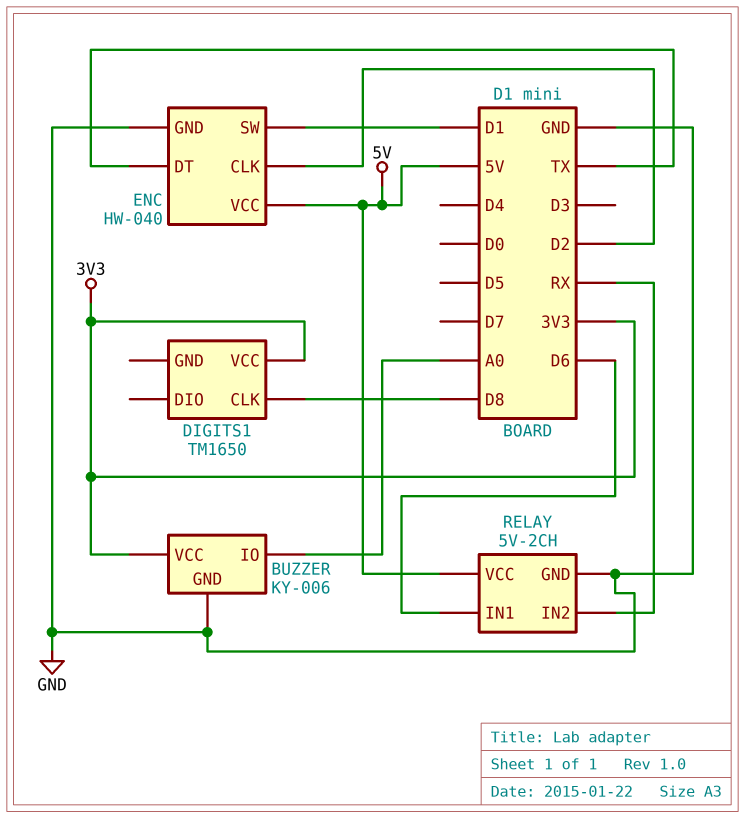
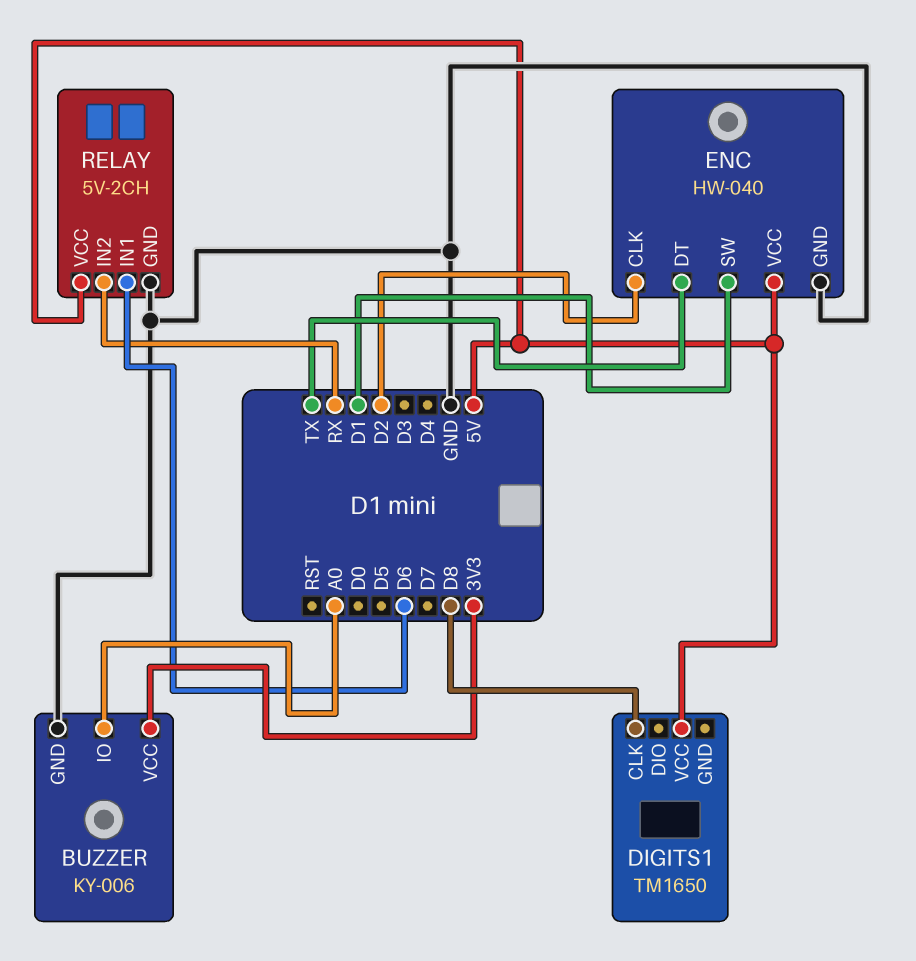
DIGITS1 pin VCC: 3V3 -> 5V

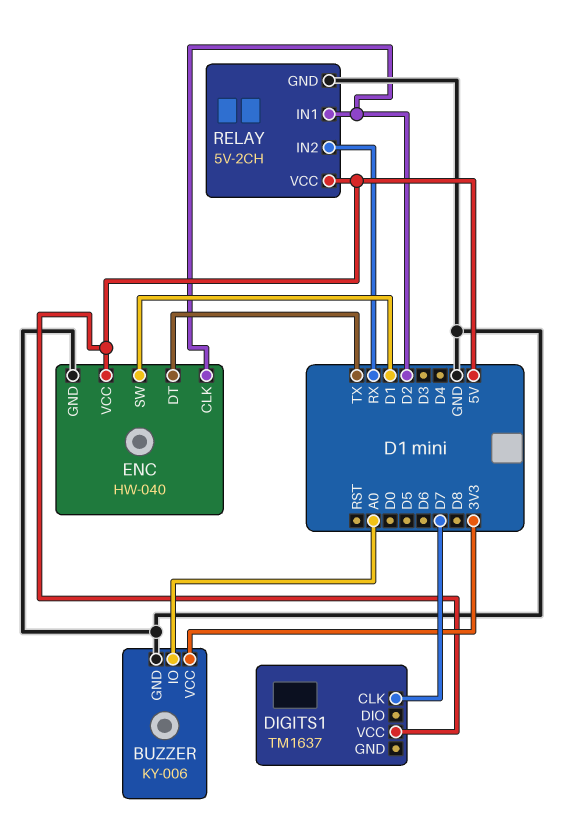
DIGITS1: TM1650 -> TM1637
DIGITS1 pin CLK: D8 -> D7
RELAY pin IN1: D6 -> D2

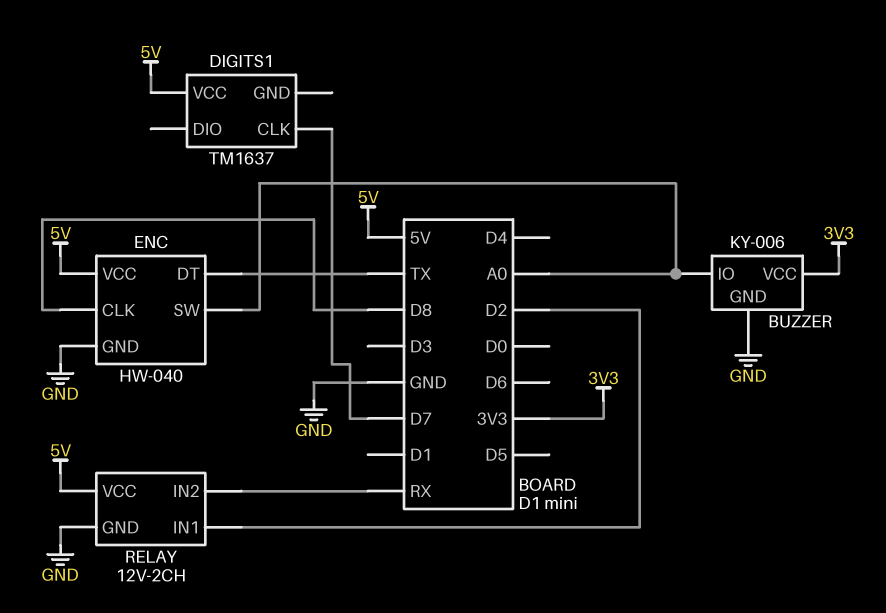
ENC pin CLK: D2 -> D8
ENC pin SW: D1 -> A0
RELAY: 5V-2CH -> 12V-2CH

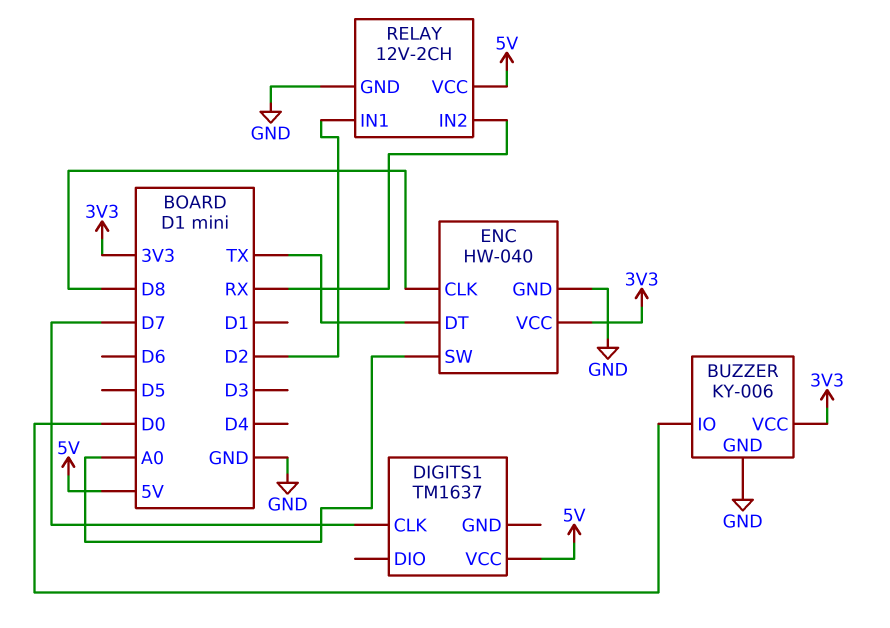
BUZZER pin IO: A0 -> D0
ENC pin VCC: 5V -> 3V3

